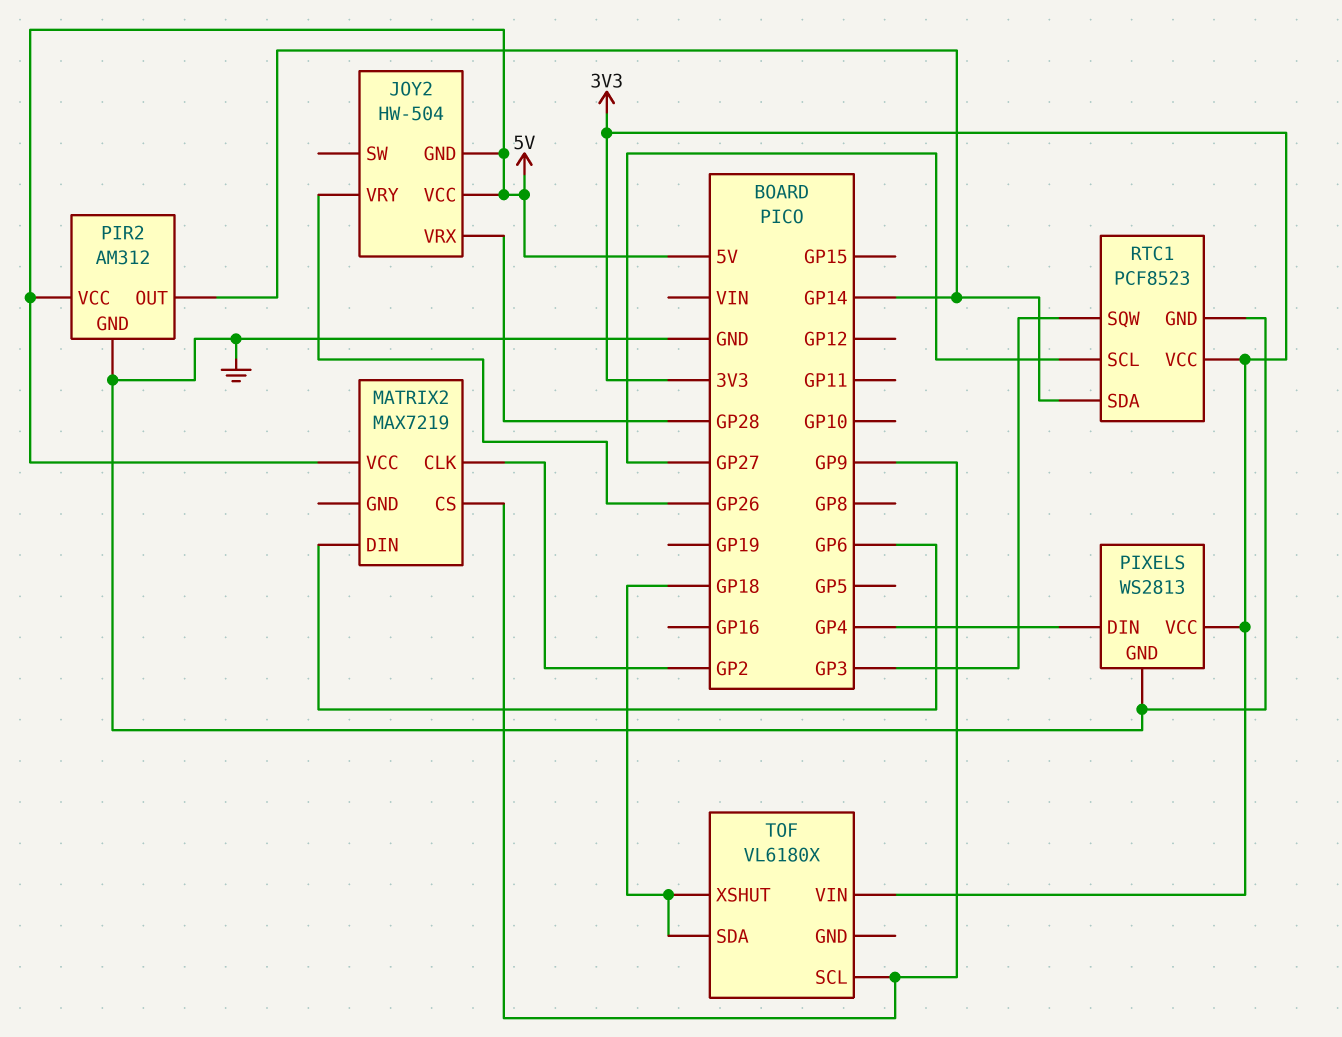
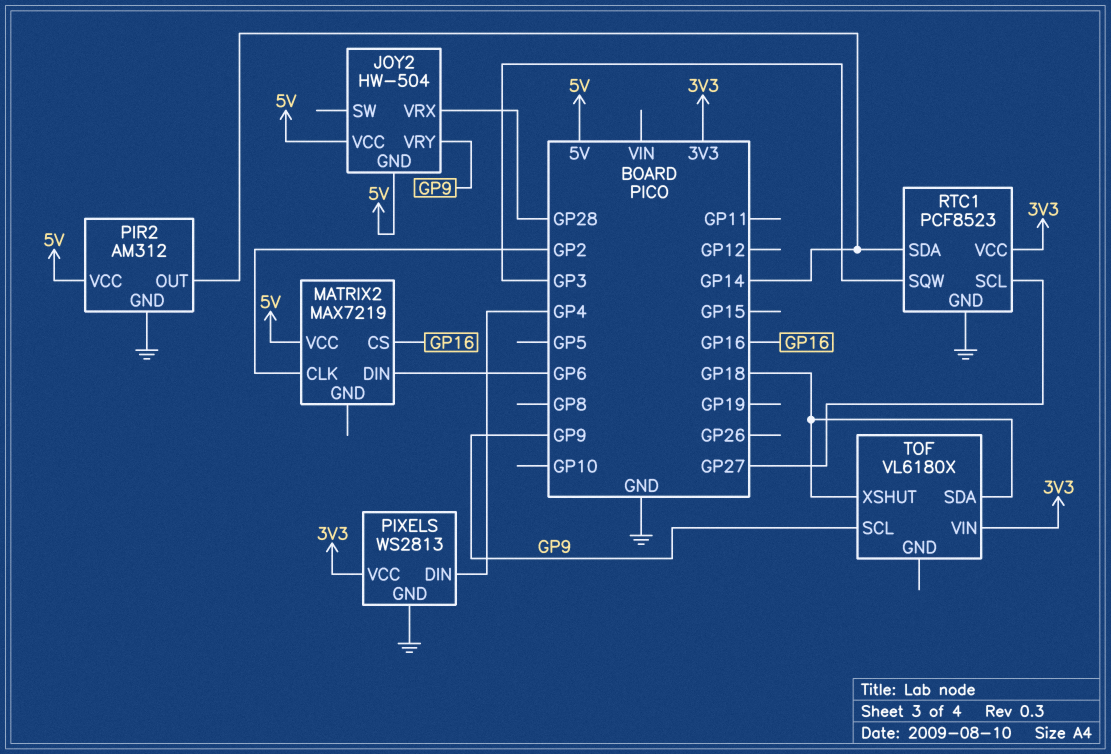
JOY2 pin VRY: GP26 -> GP9
MATRIX2 pin CS: GP9 -> GP16

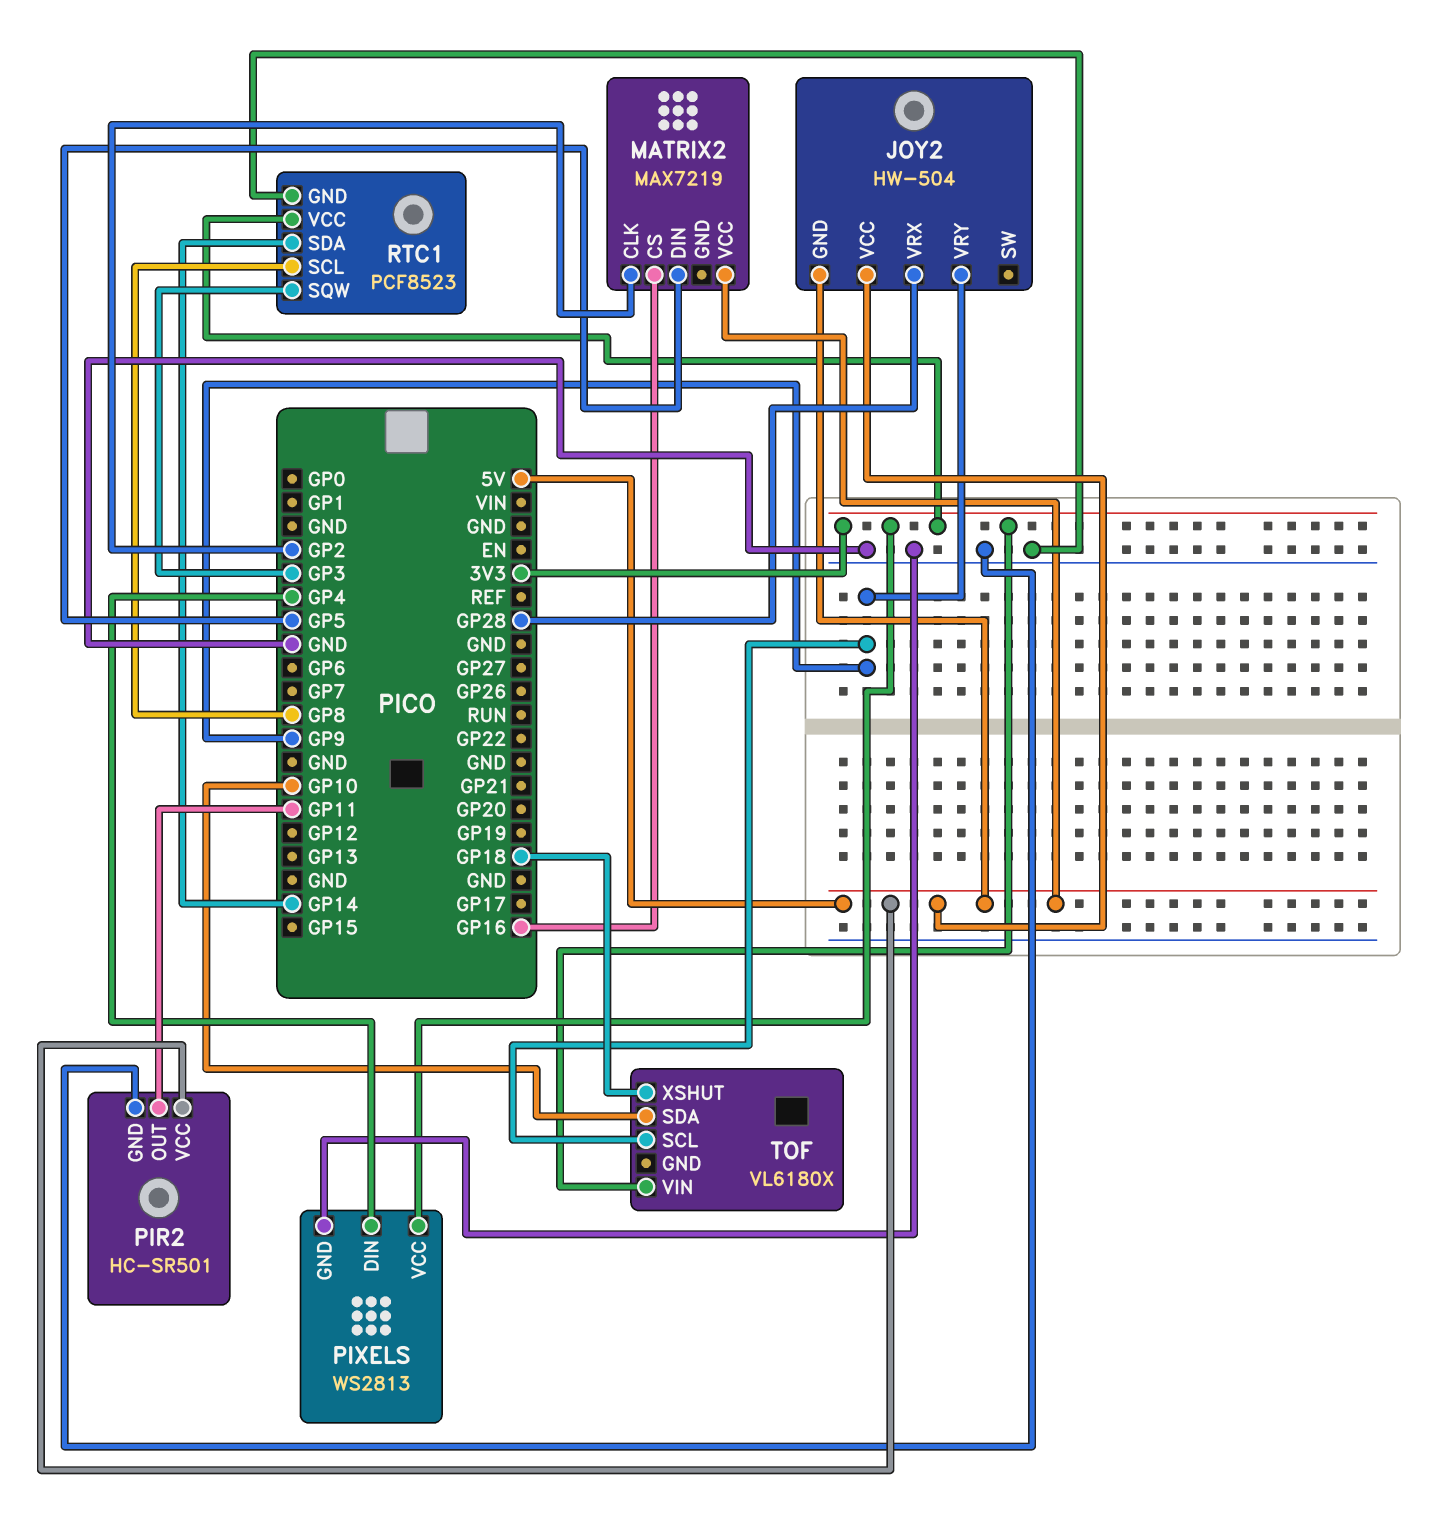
MATRIX2 pin DIN: GP6 -> GP5
PIR2: AM312 -> HC-SR501
PIR2 pin OUT: GP14 -> GP11
RTC1 pin SCL: GP27 -> GP8
TOF pin SDA: GP18 -> GP10

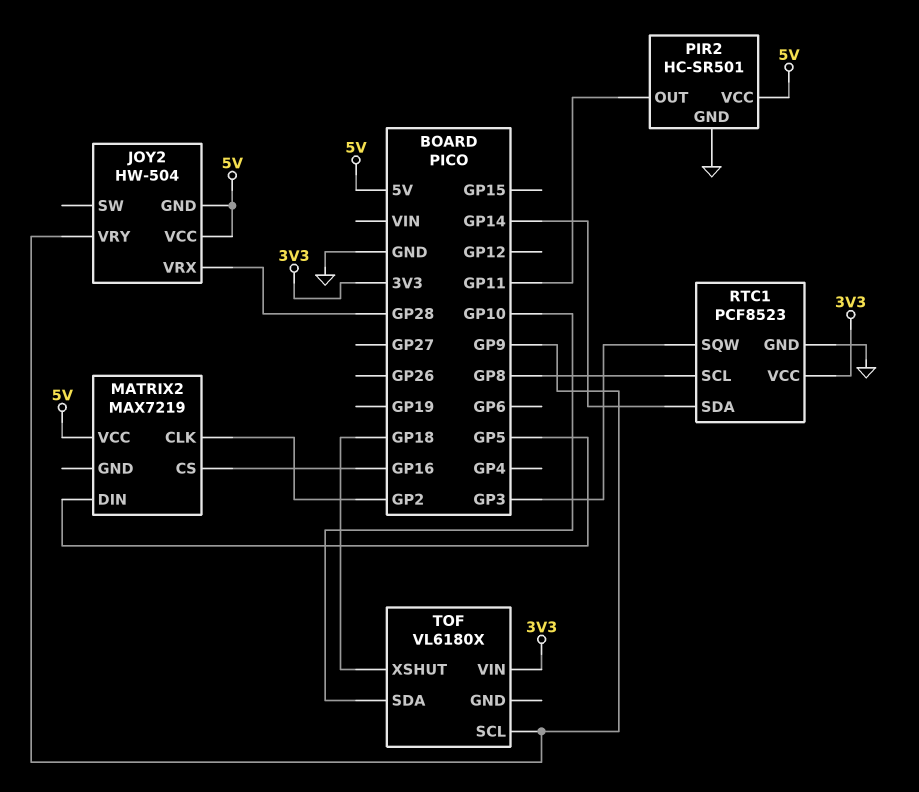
PIXELS: WS2813 -> none
PIXELS pin DIN: GP4 -> none
PIXELS pin GND: GND -> none
PIXELS pin VCC: 3V3 -> none

